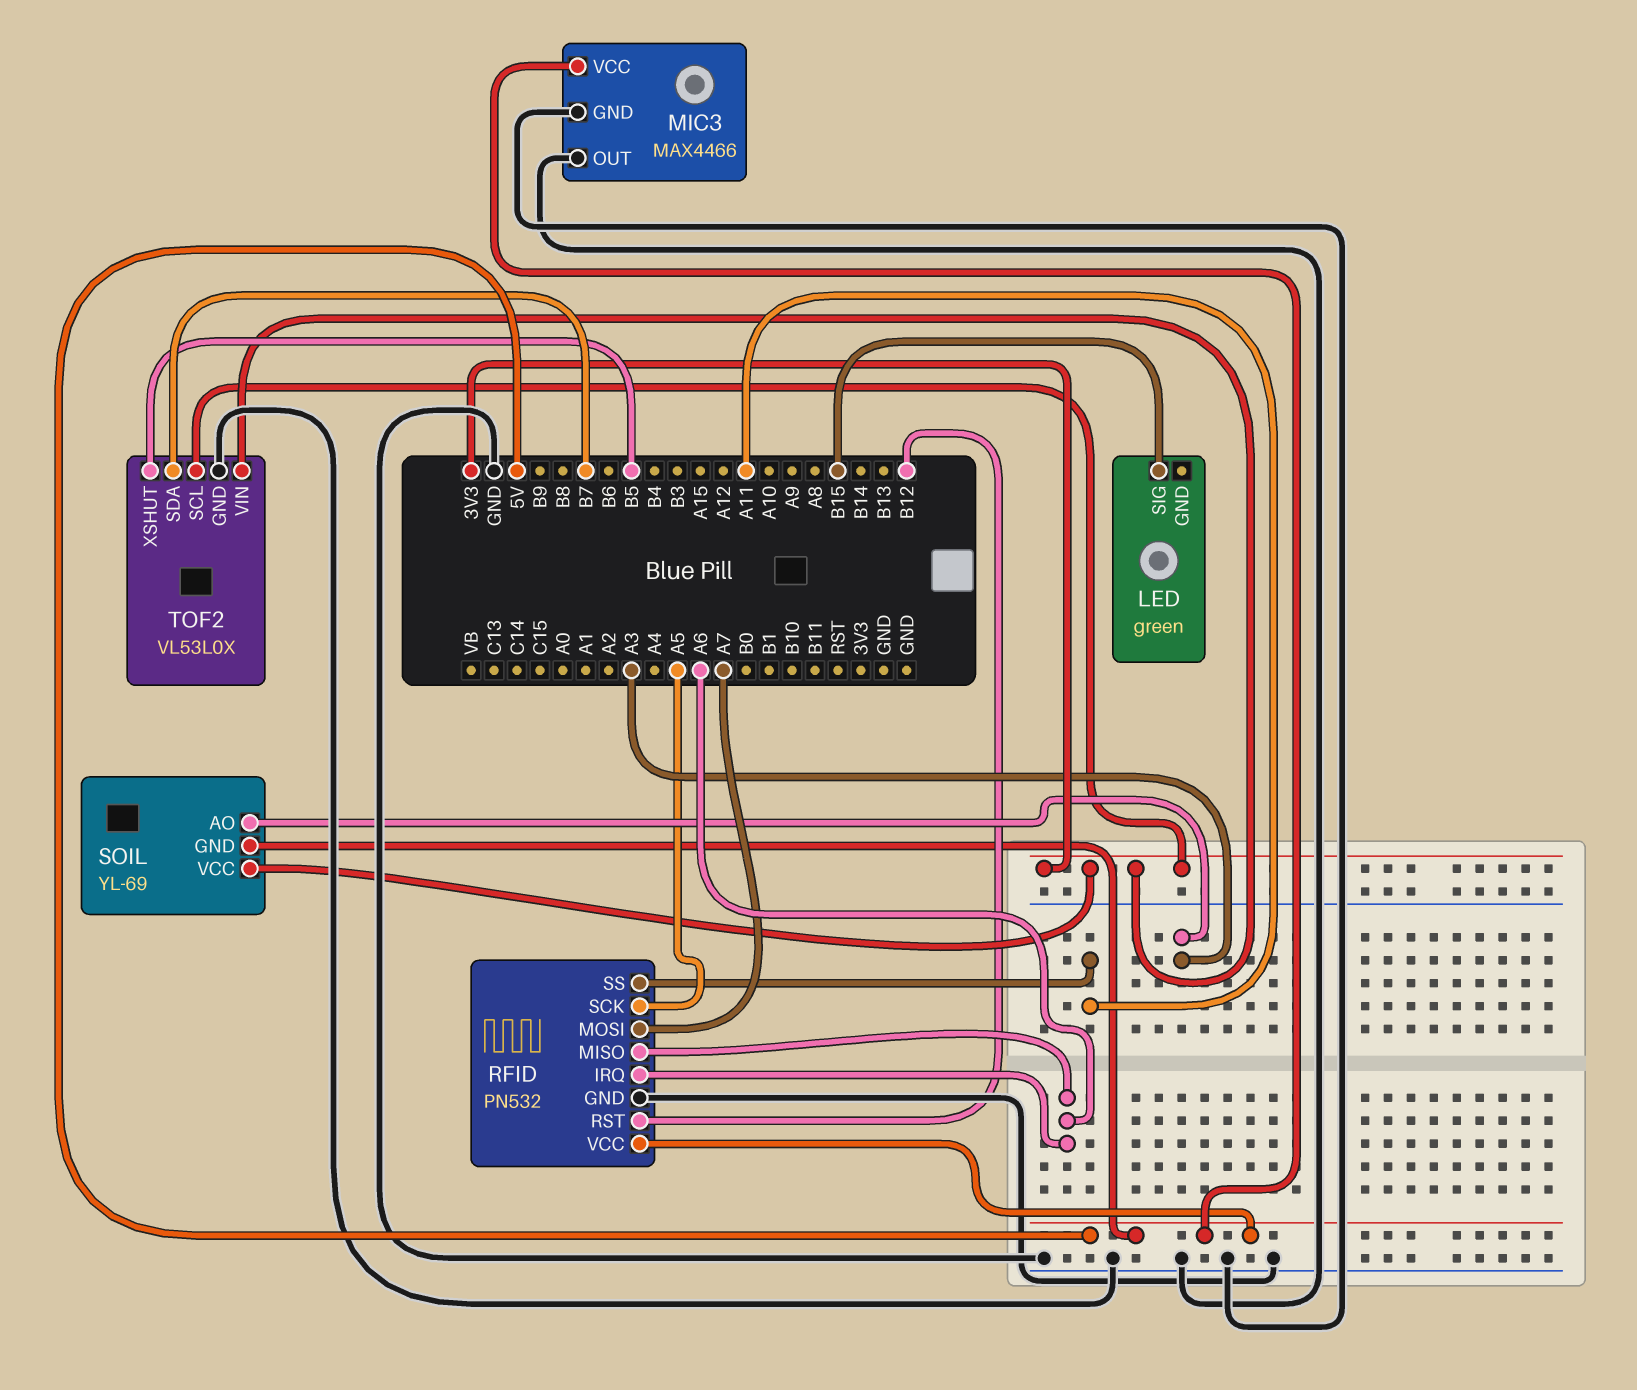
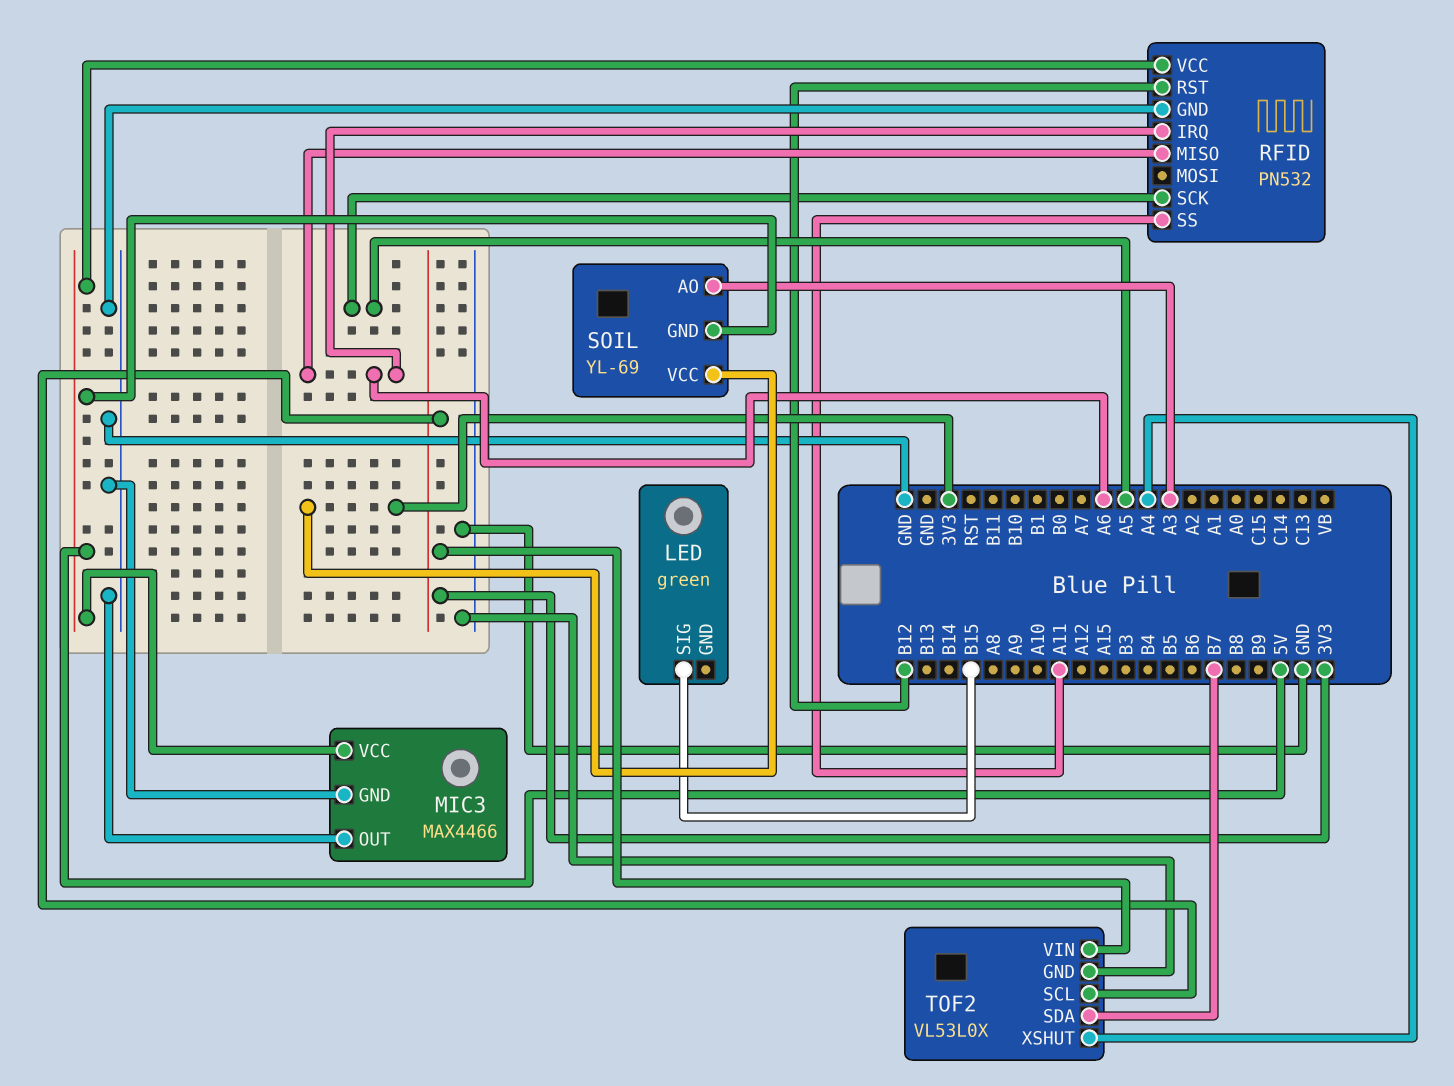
RFID pin MOSI: A7 -> none
TOF2 pin XSHUT: B5 -> A4

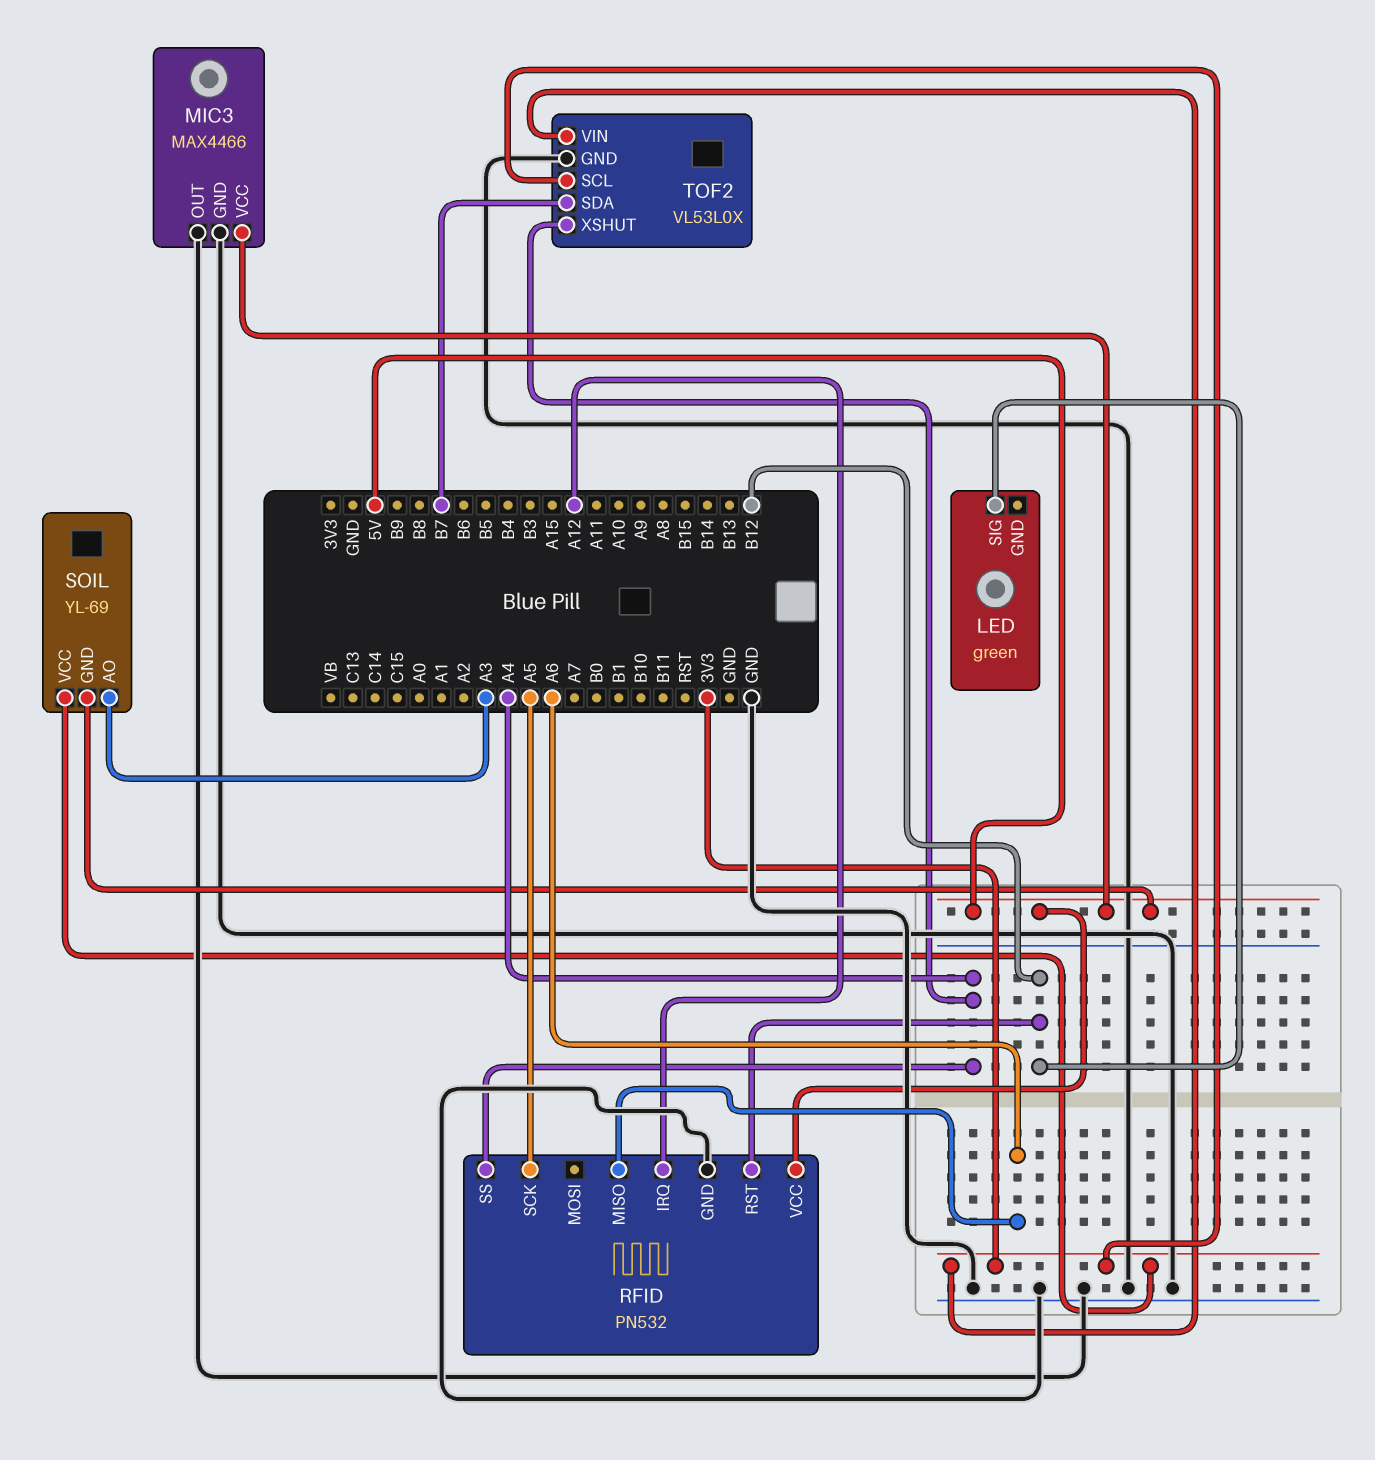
LED pin SIG: B15 -> B12
RFID pin IRQ: A6 -> A12
RFID pin SS: A11 -> A4

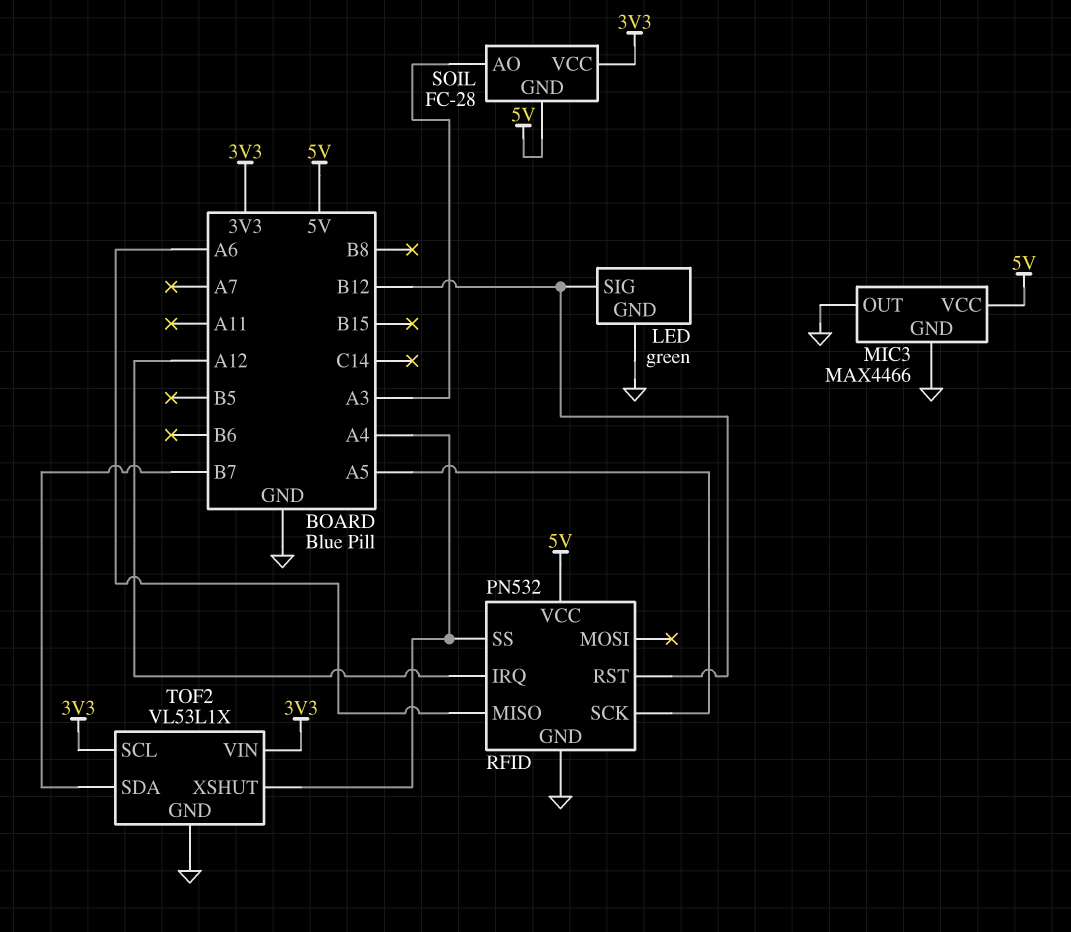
LED pin GND: none -> GND
SOIL: YL-69 -> FC-28
TOF2: VL53L0X -> VL53L1X

